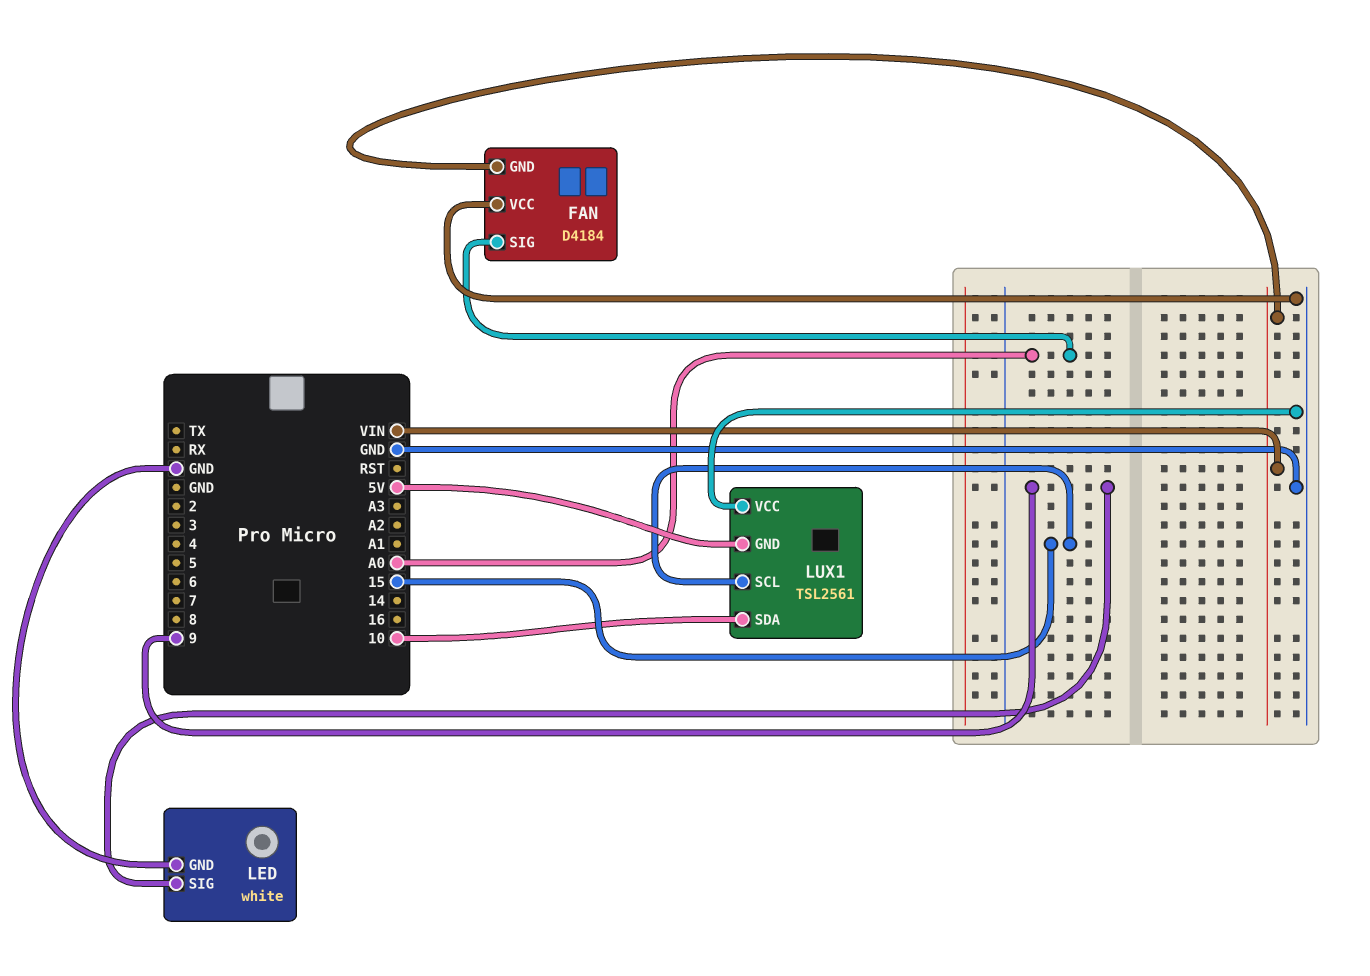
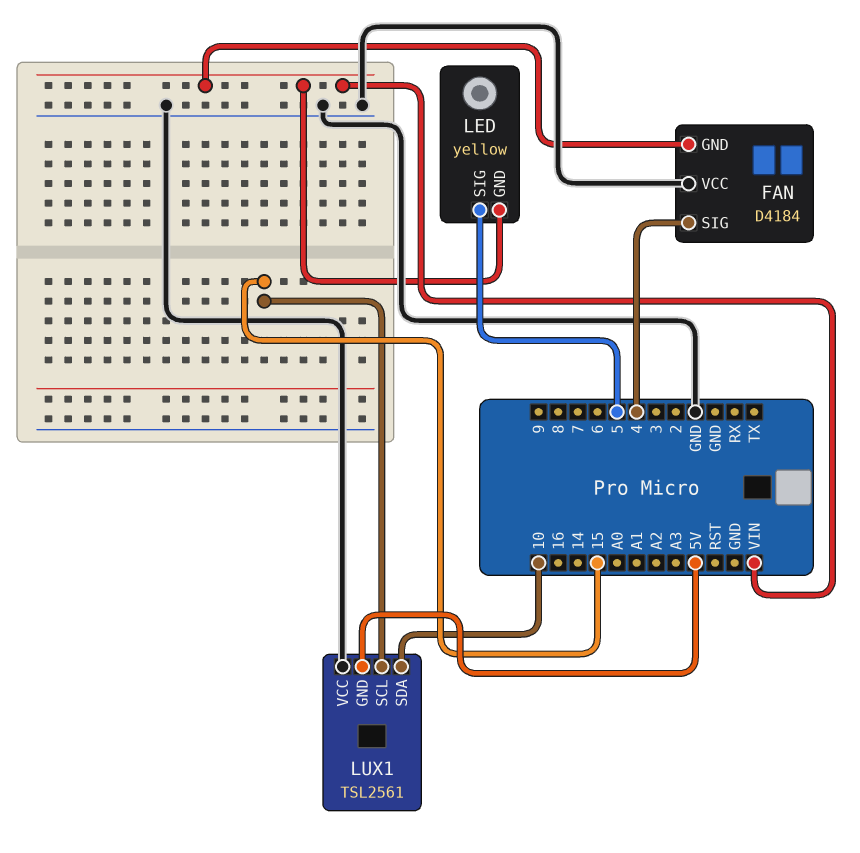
FAN pin SIG: A0 -> 4
LED: white -> yellow
LED pin GND: GND -> VIN
LED pin SIG: 9 -> 5

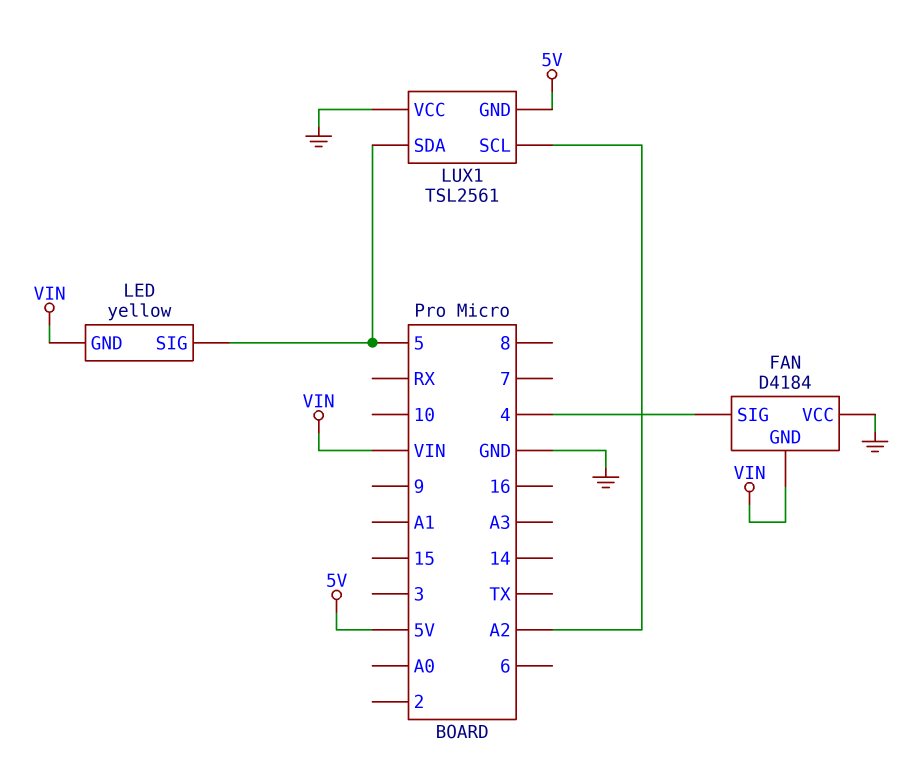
LUX1 pin SCL: 15 -> A2
LUX1 pin SDA: 10 -> 5

